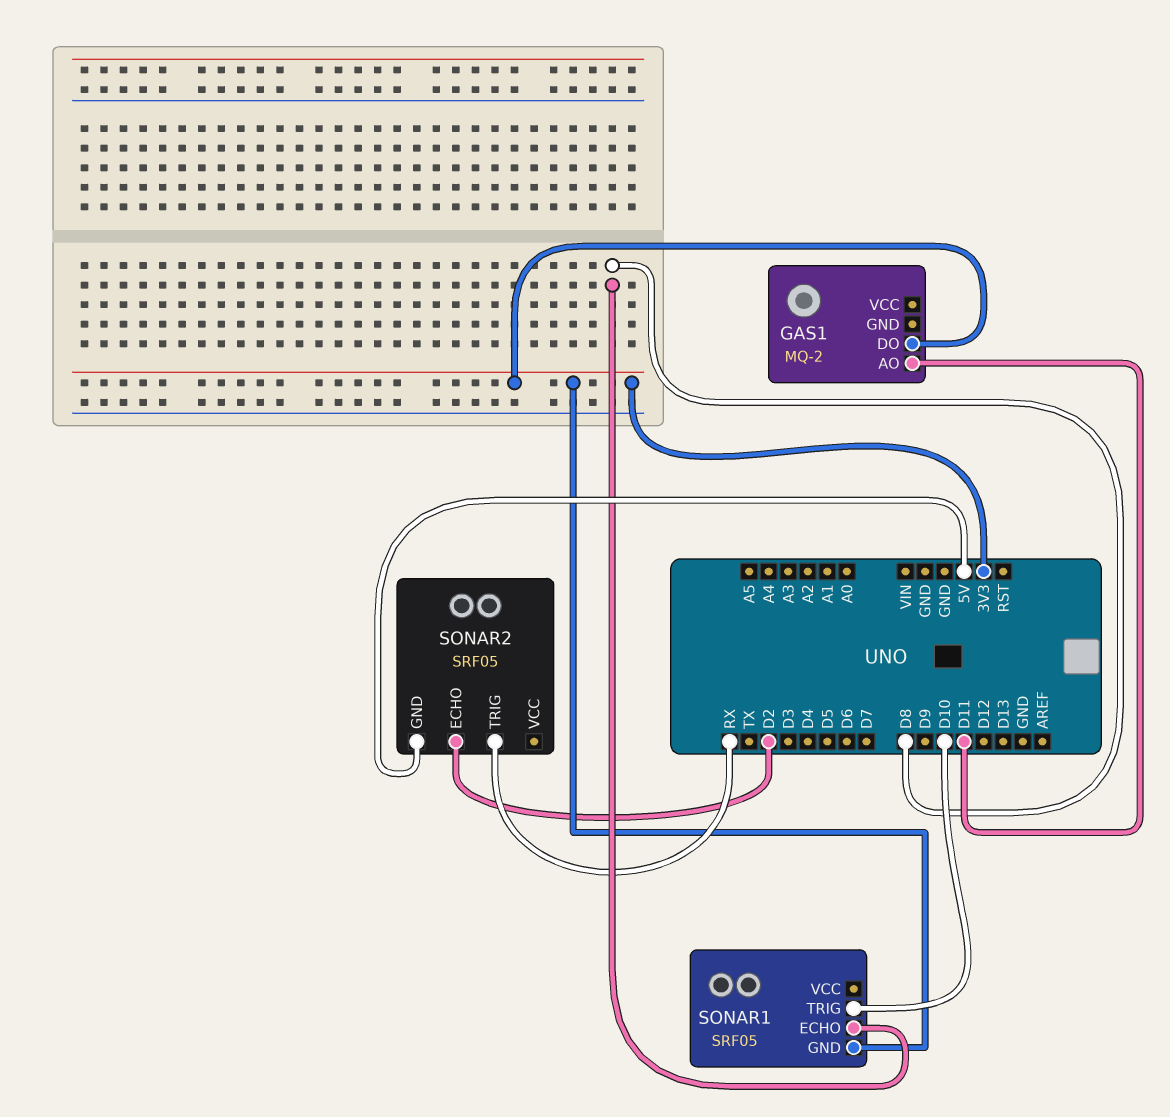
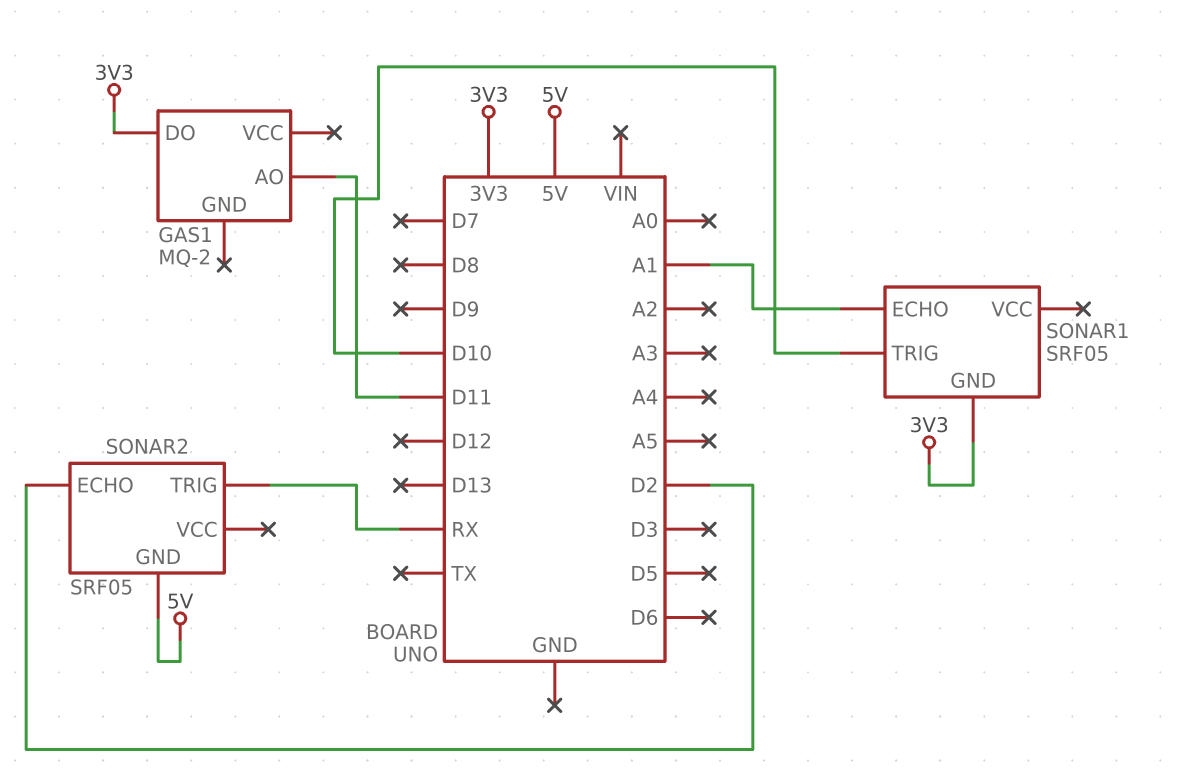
SONAR1 pin ECHO: D8 -> A1

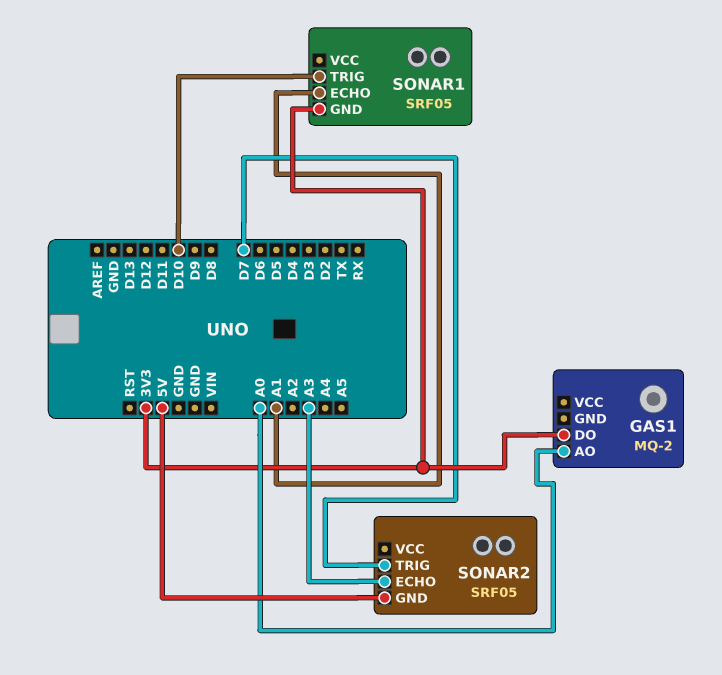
GAS1 pin AO: D11 -> A0
SONAR2 pin ECHO: D2 -> A3
SONAR2 pin TRIG: RX -> D7

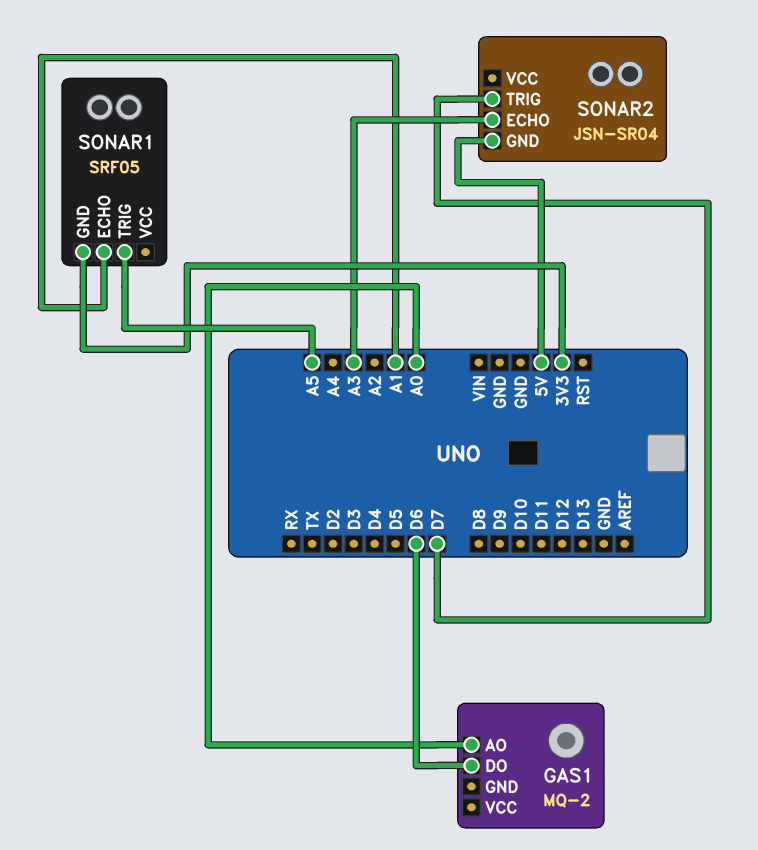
GAS1 pin DO: 3V3 -> D6
SONAR1 pin TRIG: D10 -> A5
SONAR2: SRF05 -> JSN-SR04

